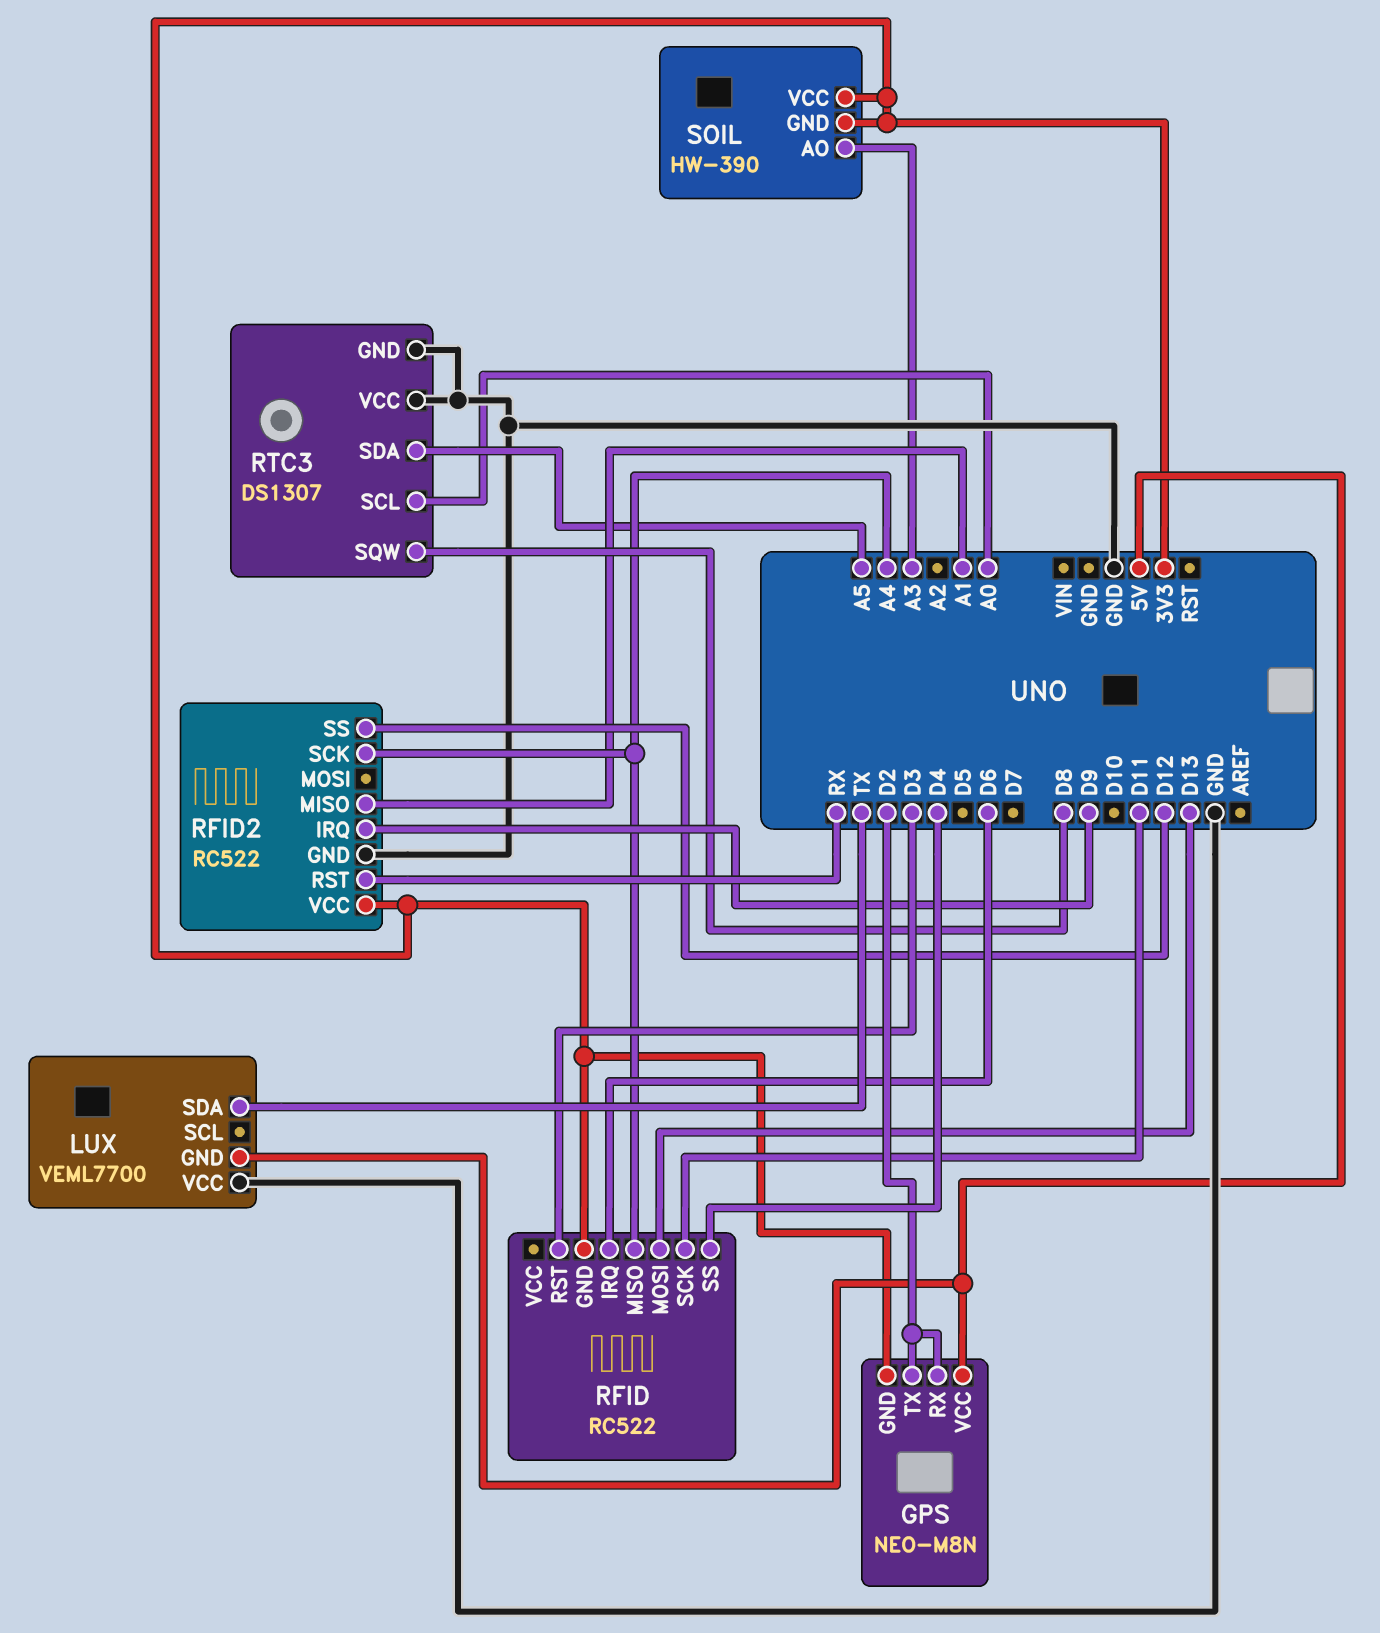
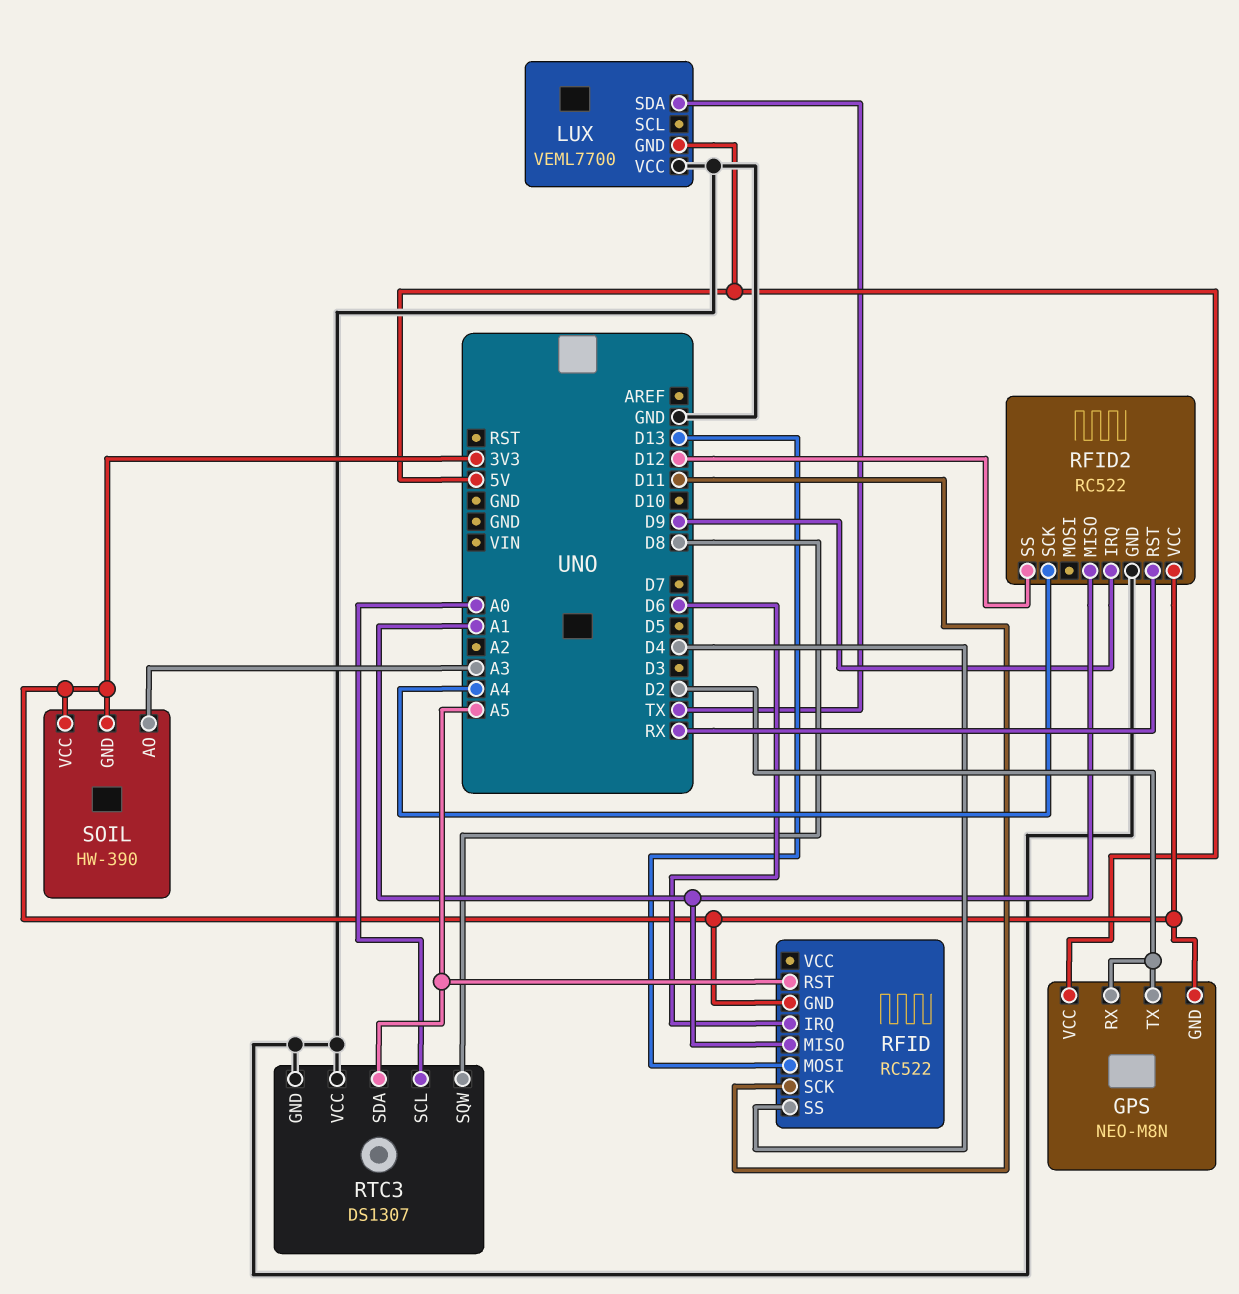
RFID pin MISO: A4 -> A1
RFID pin RST: D3 -> A5

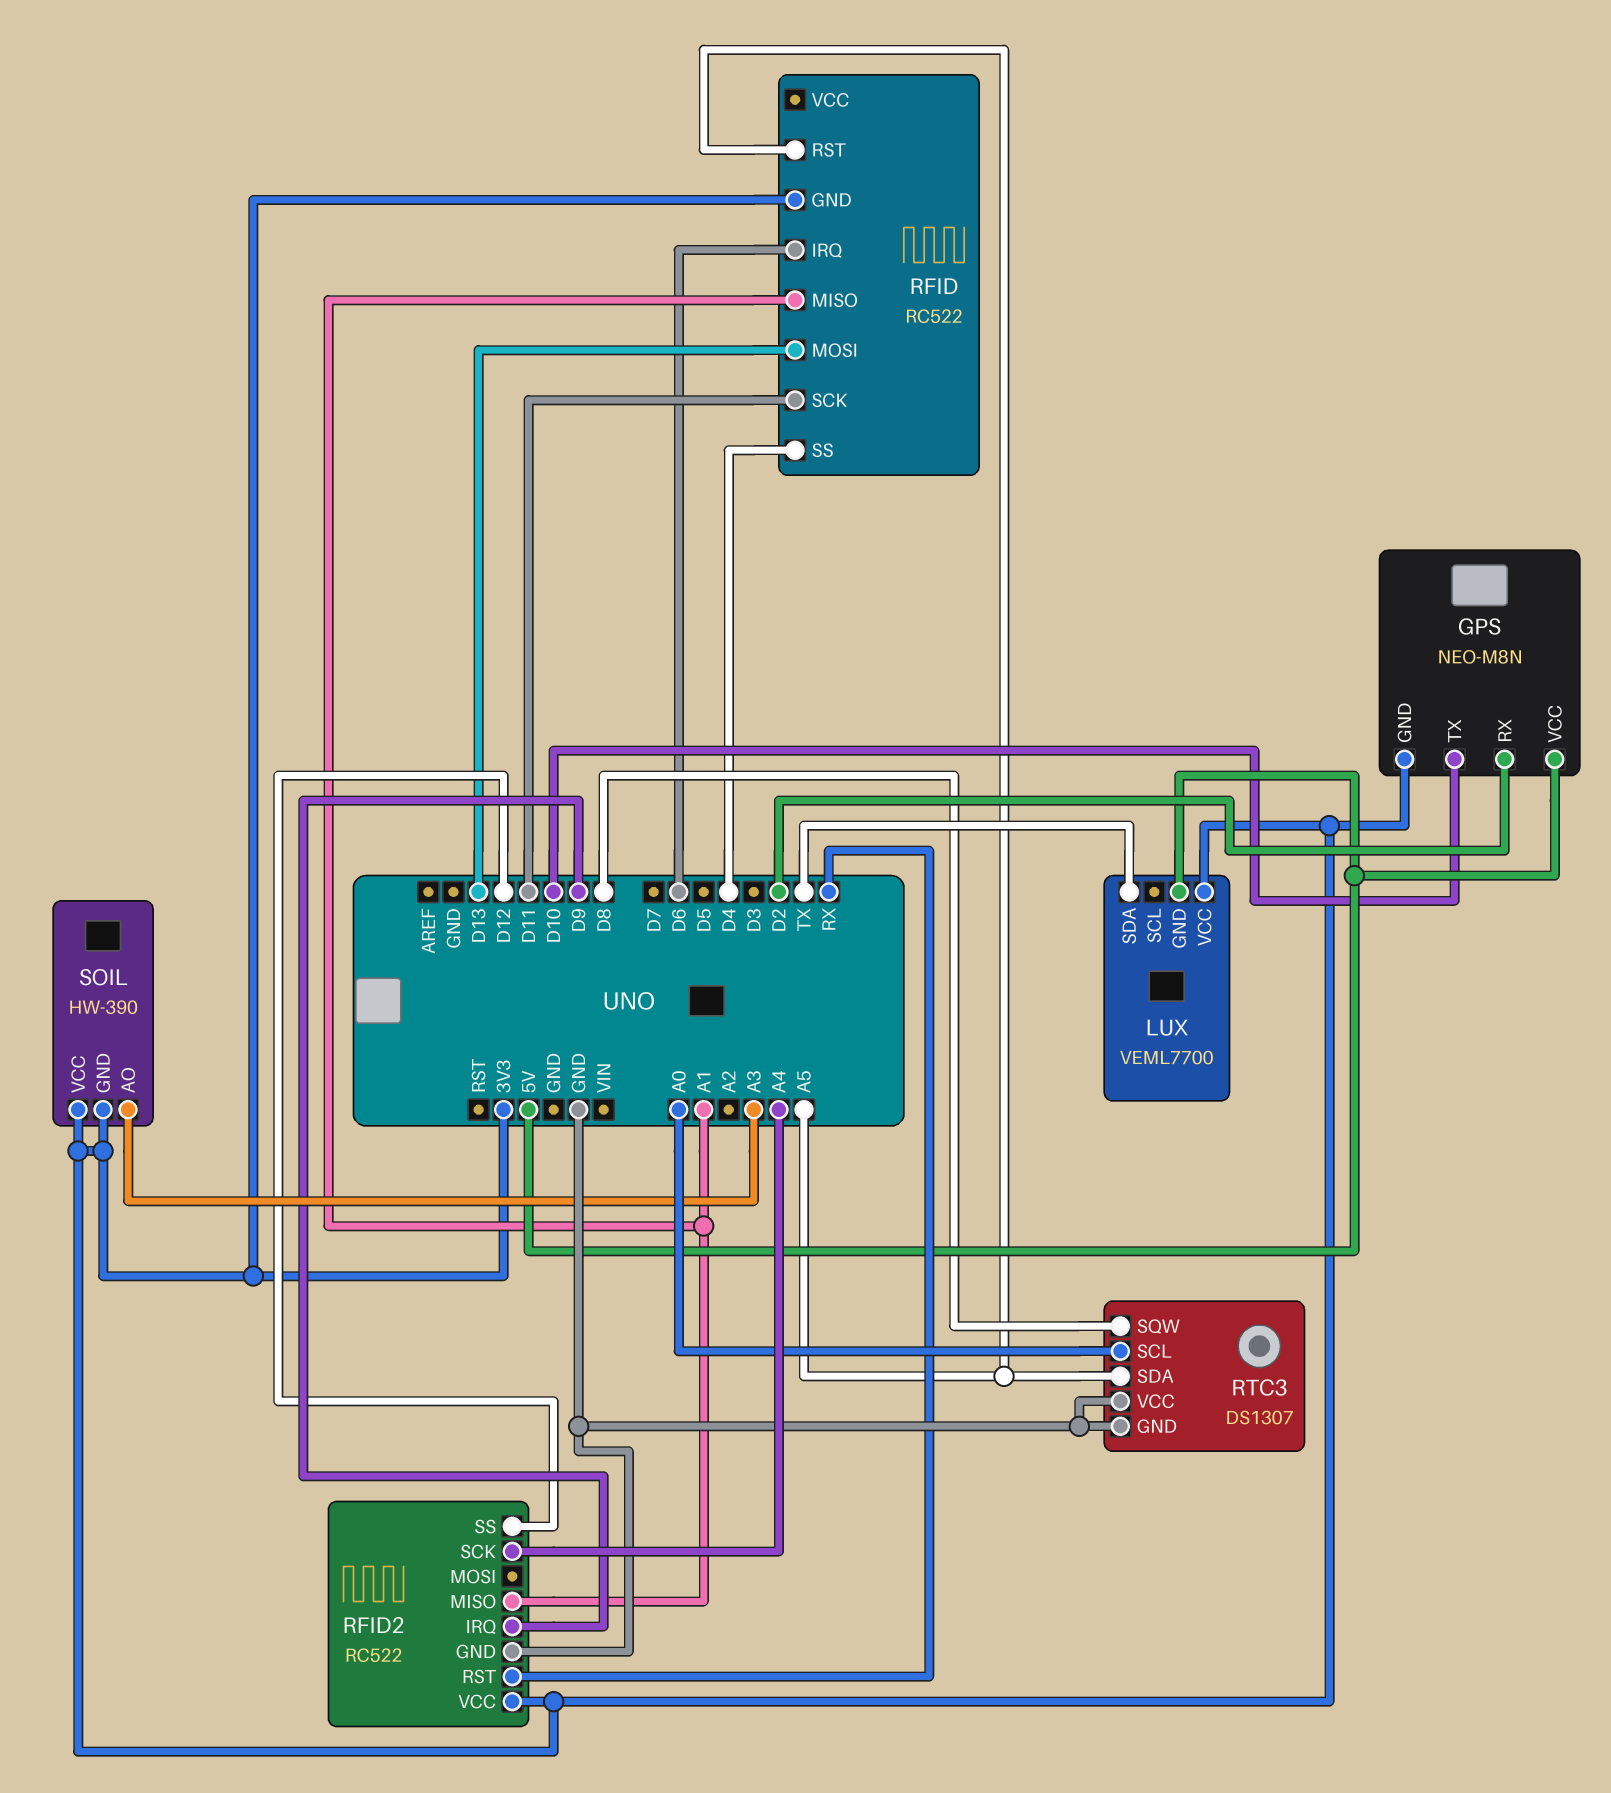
GPS pin TX: D2 -> D10
LUX pin VCC: GND -> 3V3

